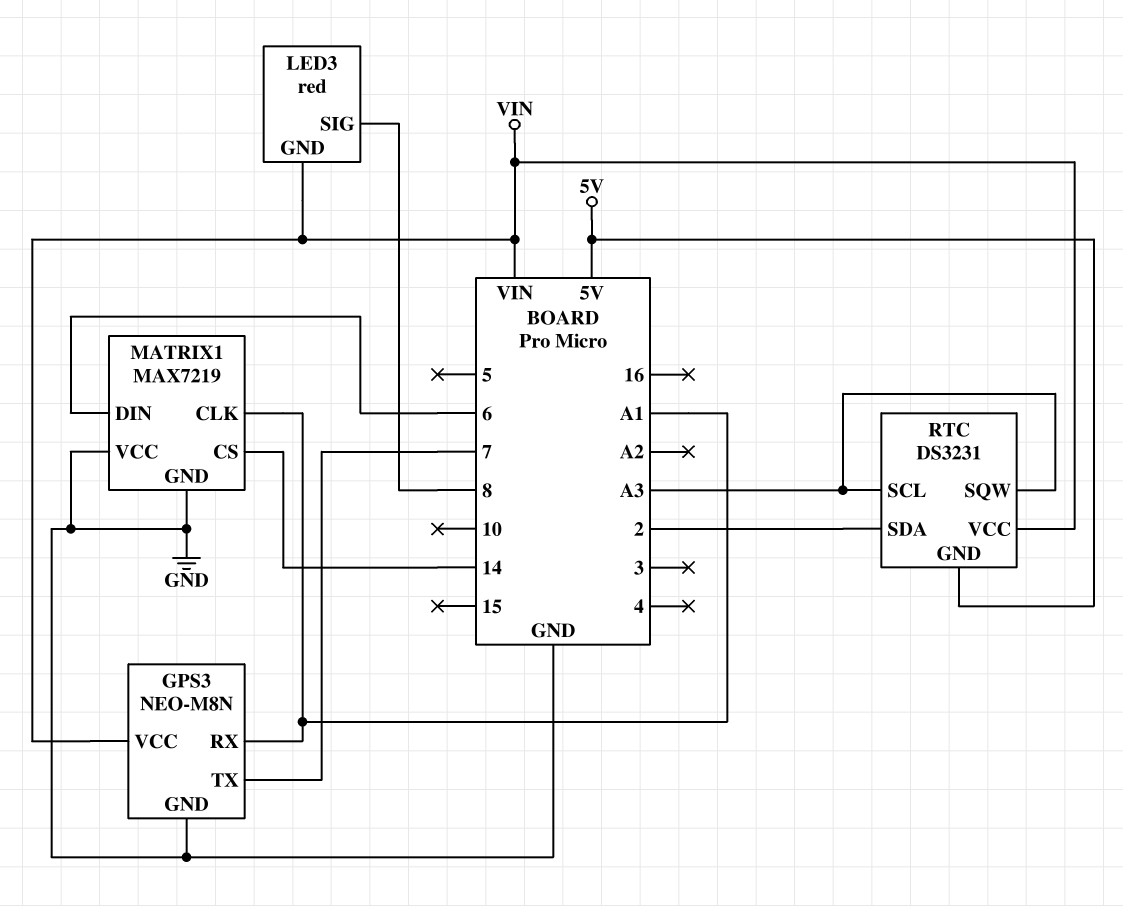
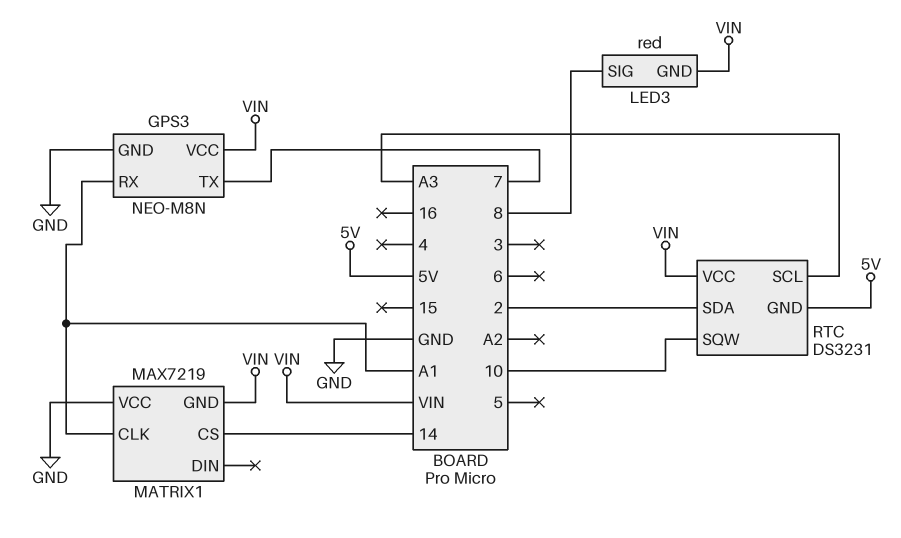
MATRIX1 pin DIN: 6 -> none
MATRIX1 pin GND: GND -> VIN
RTC pin SQW: A3 -> 10

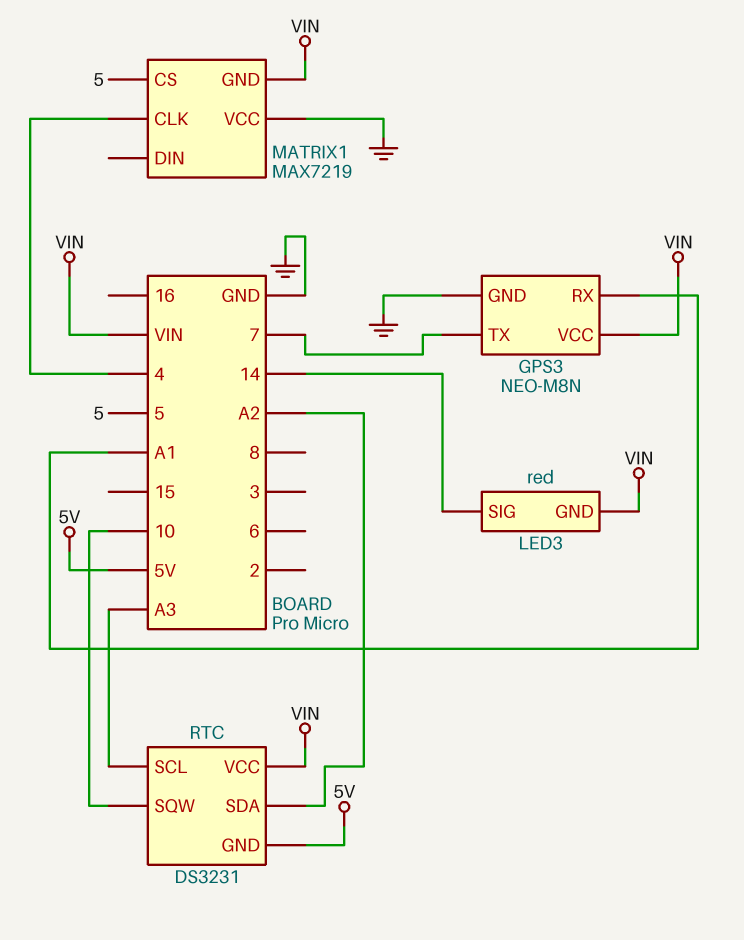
LED3 pin SIG: 8 -> 14
MATRIX1 pin CLK: A1 -> 4
MATRIX1 pin CS: 14 -> 5
RTC pin SDA: 2 -> A2

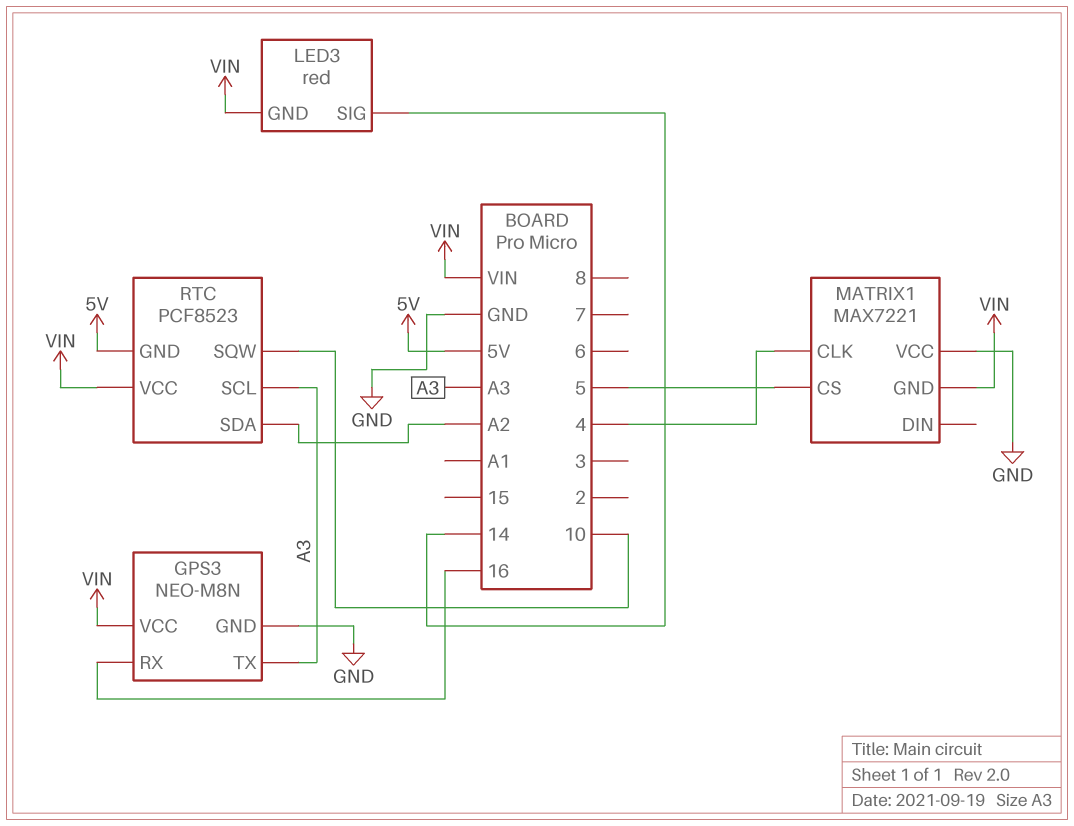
GPS3 pin RX: A1 -> 16
GPS3 pin TX: 7 -> A3
MATRIX1: MAX7219 -> MAX7221
RTC: DS3231 -> PCF8523

